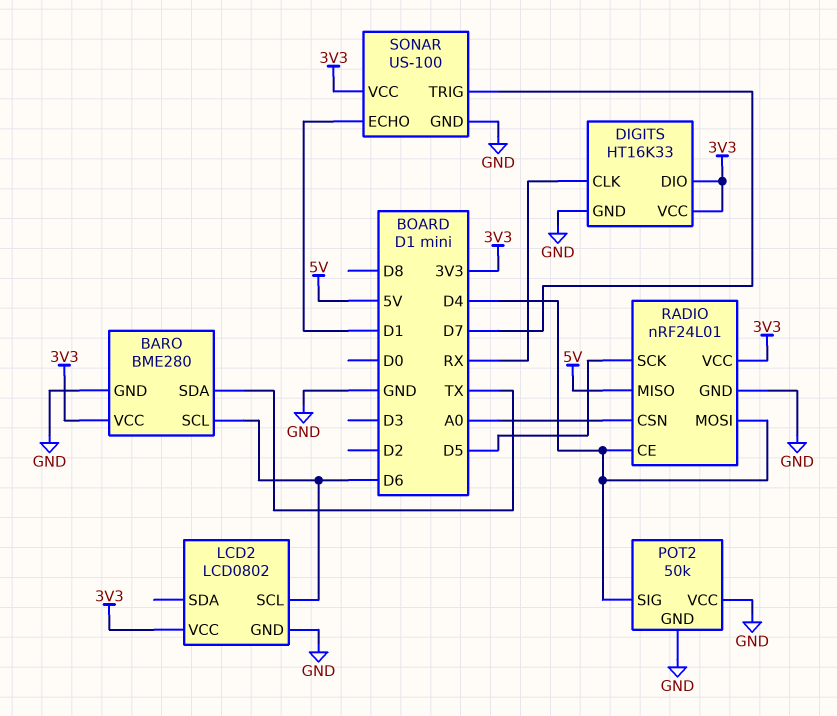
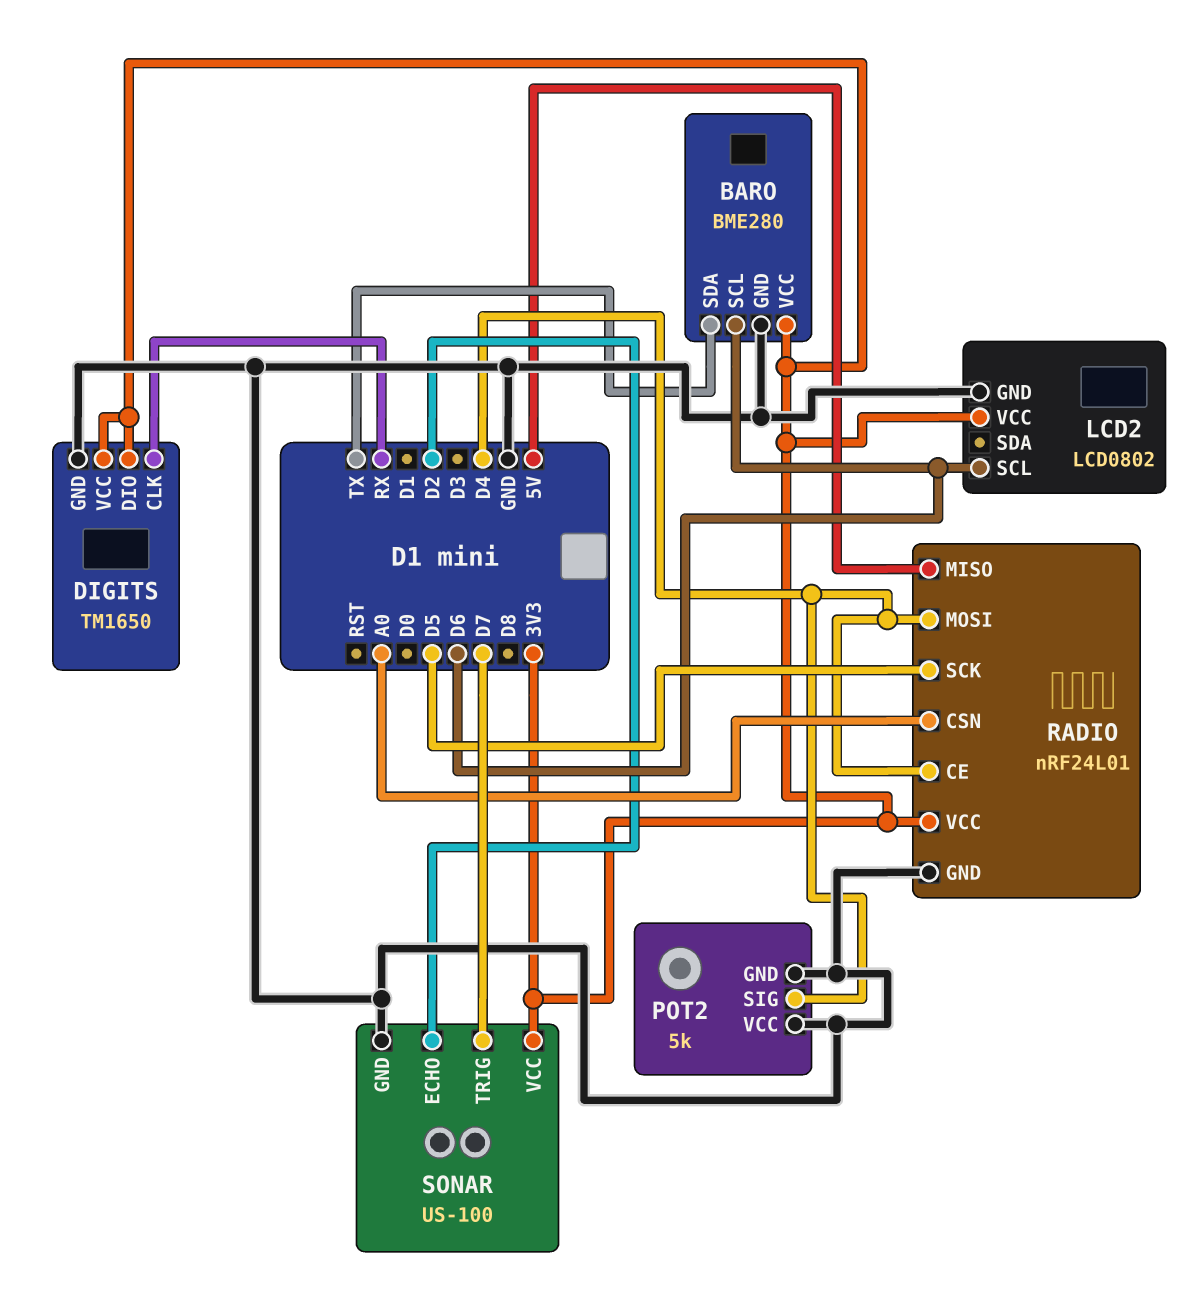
DIGITS: HT16K33 -> TM1650
POT2: 50k -> 5k
SONAR pin ECHO: D1 -> D2

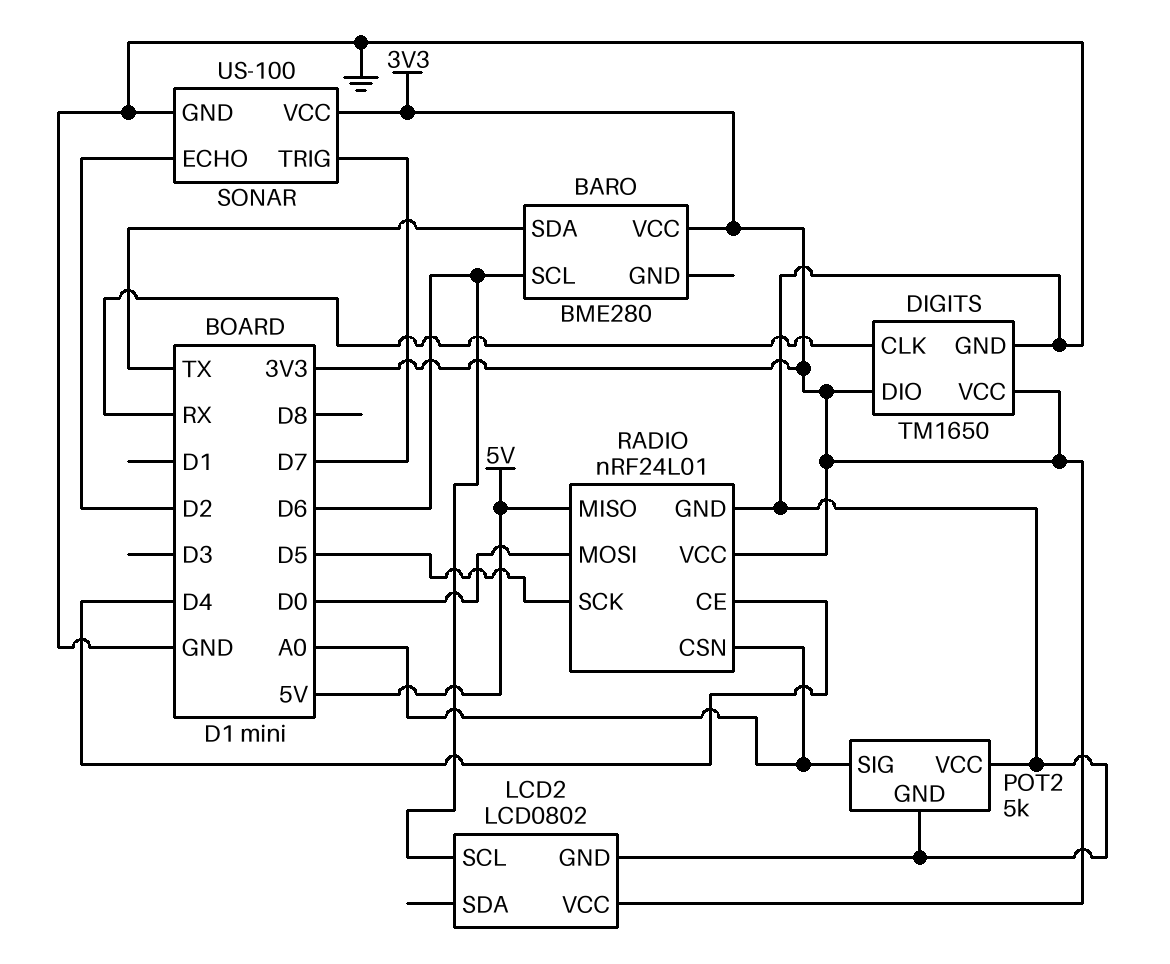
BARO pin GND: GND -> none
POT2 pin SIG: D4 -> A0
RADIO pin MOSI: D4 -> D0

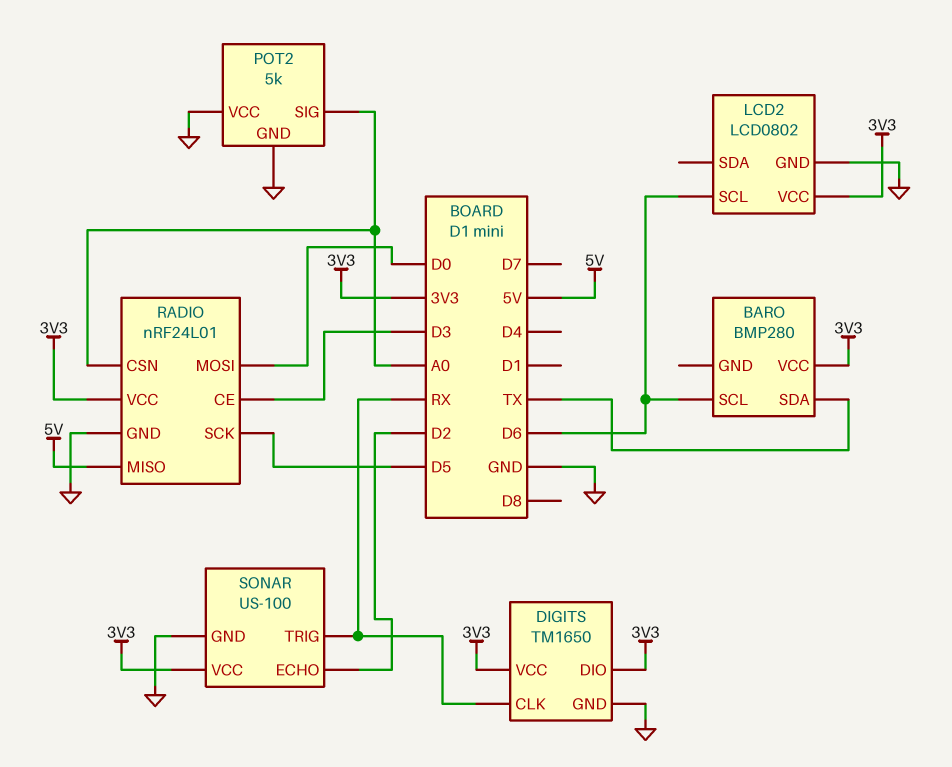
BARO: BME280 -> BMP280
RADIO pin CE: D4 -> D3
SONAR pin TRIG: D7 -> RX

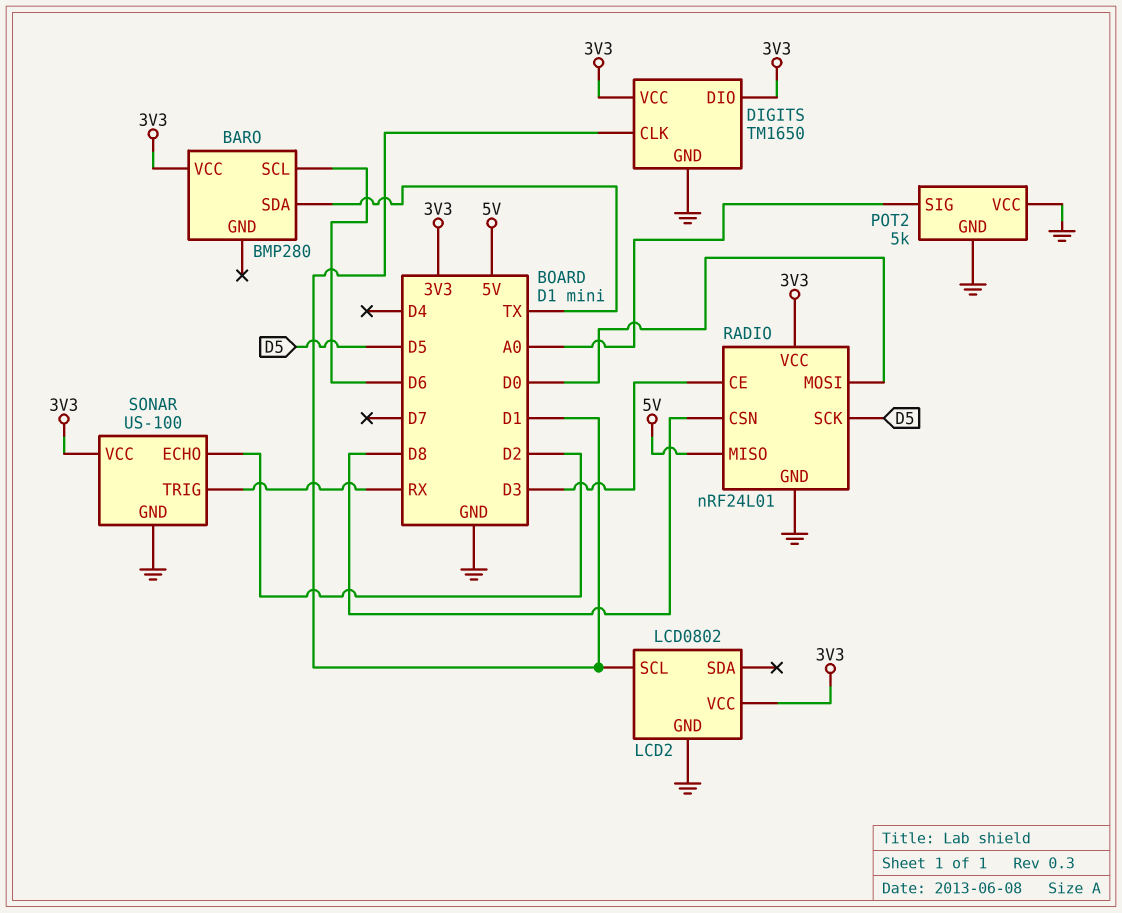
DIGITS pin CLK: RX -> D1
LCD2 pin SCL: D6 -> D1
RADIO pin CSN: A0 -> D8

